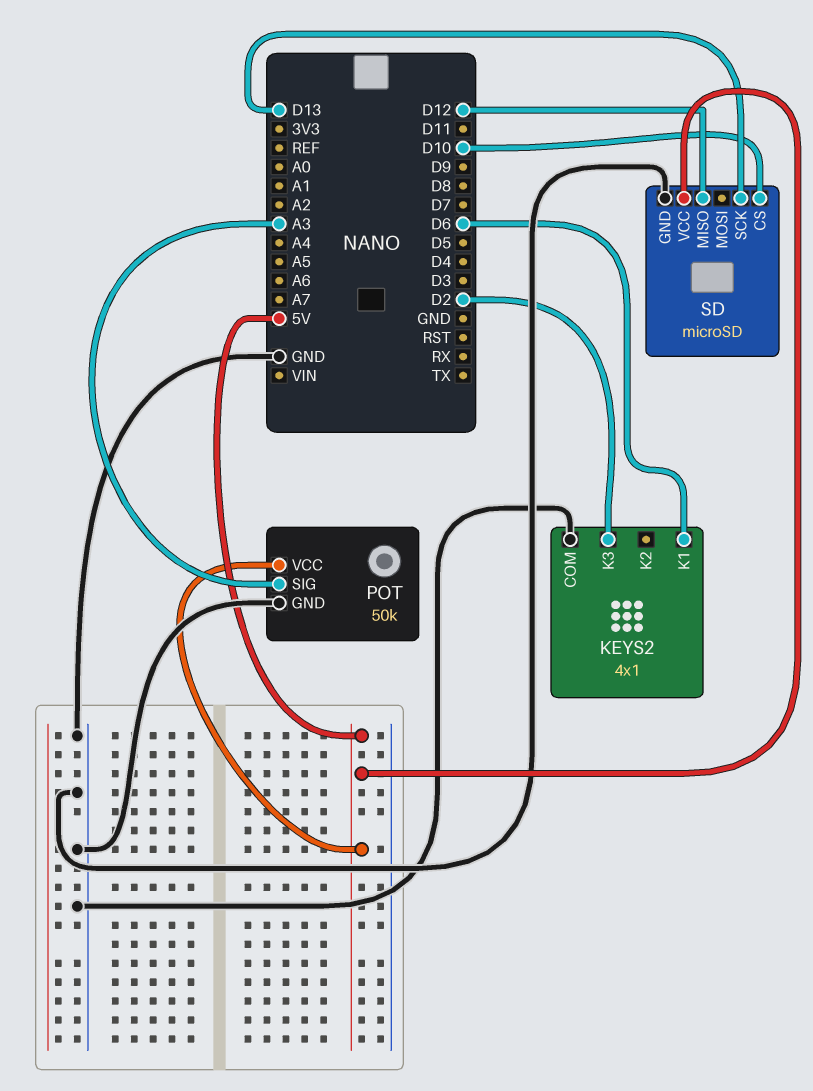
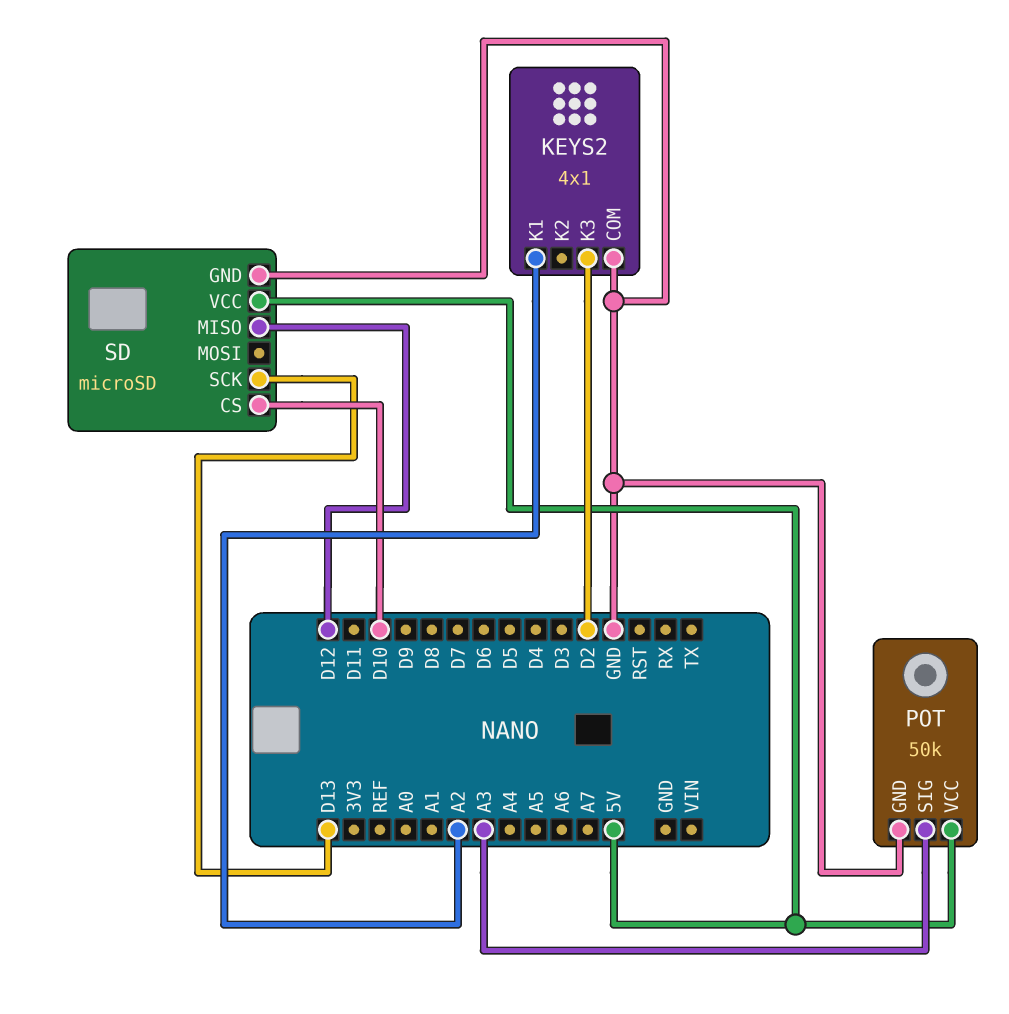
KEYS2 pin K1: D6 -> A2

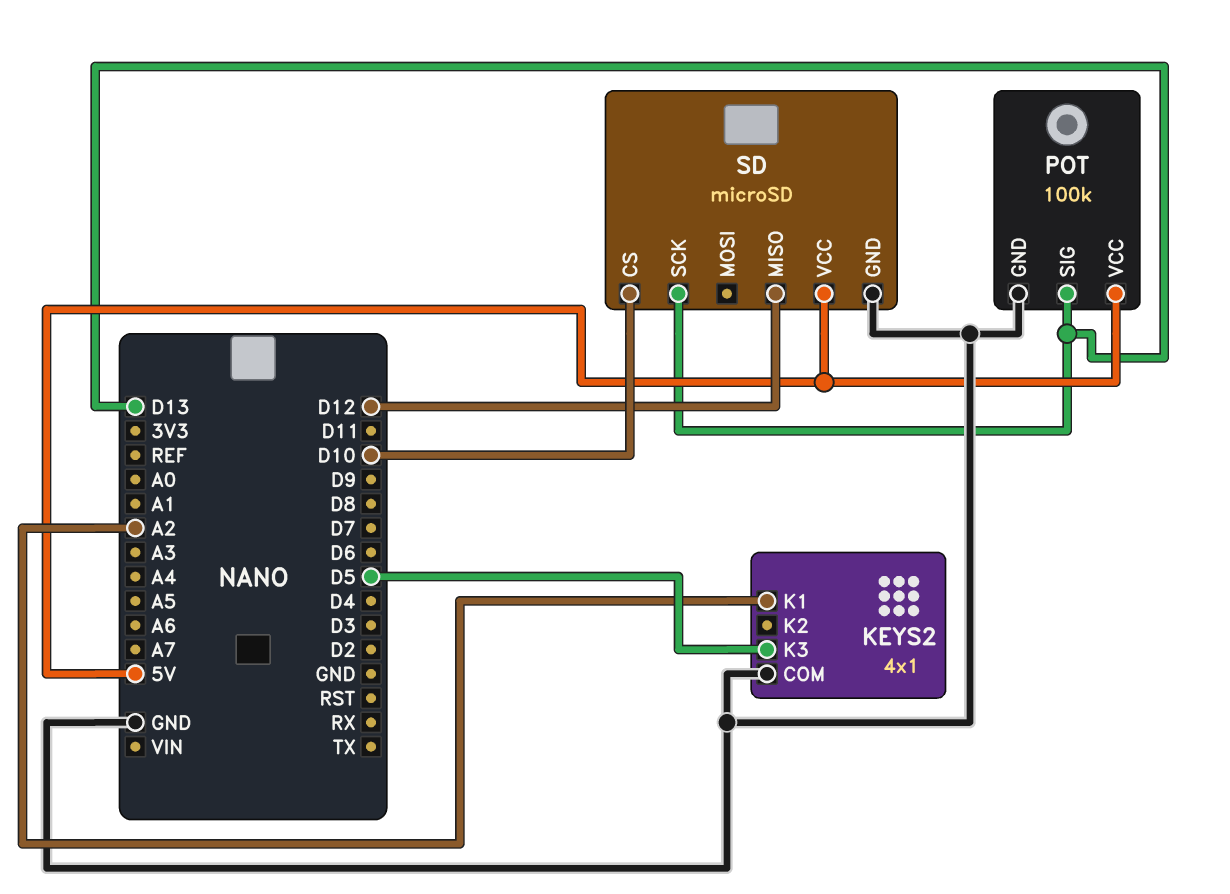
KEYS2 pin K3: D2 -> D5
POT: 50k -> 100k
POT pin SIG: A3 -> D13

